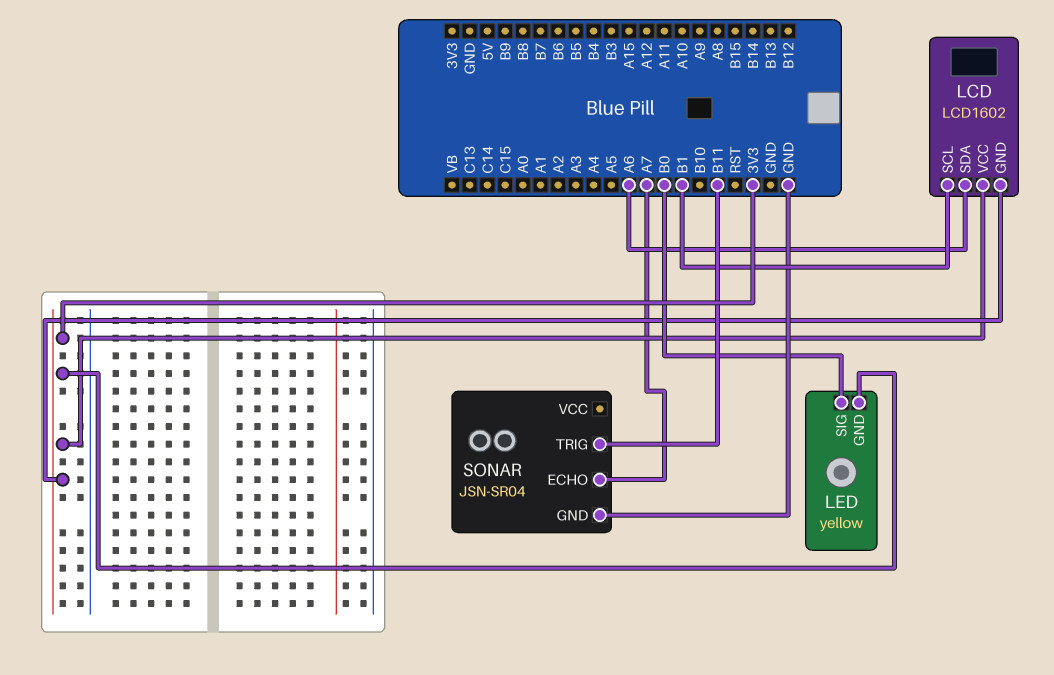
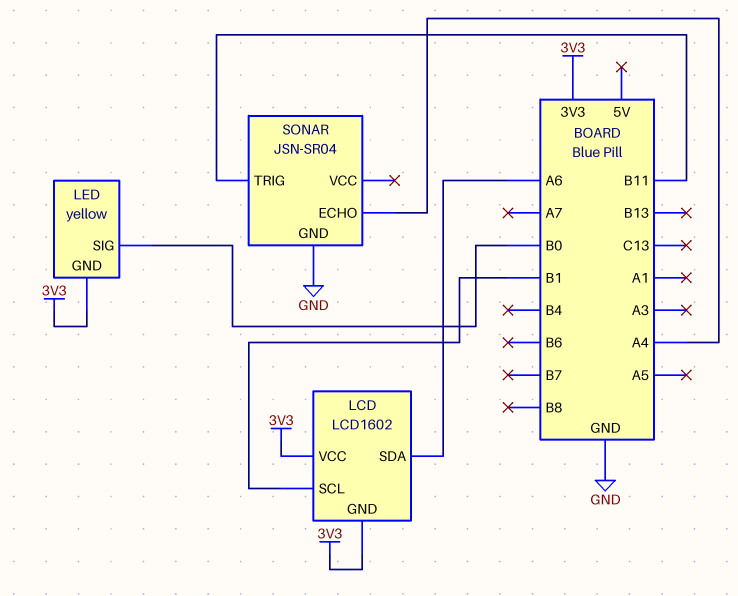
SONAR pin ECHO: A7 -> A4

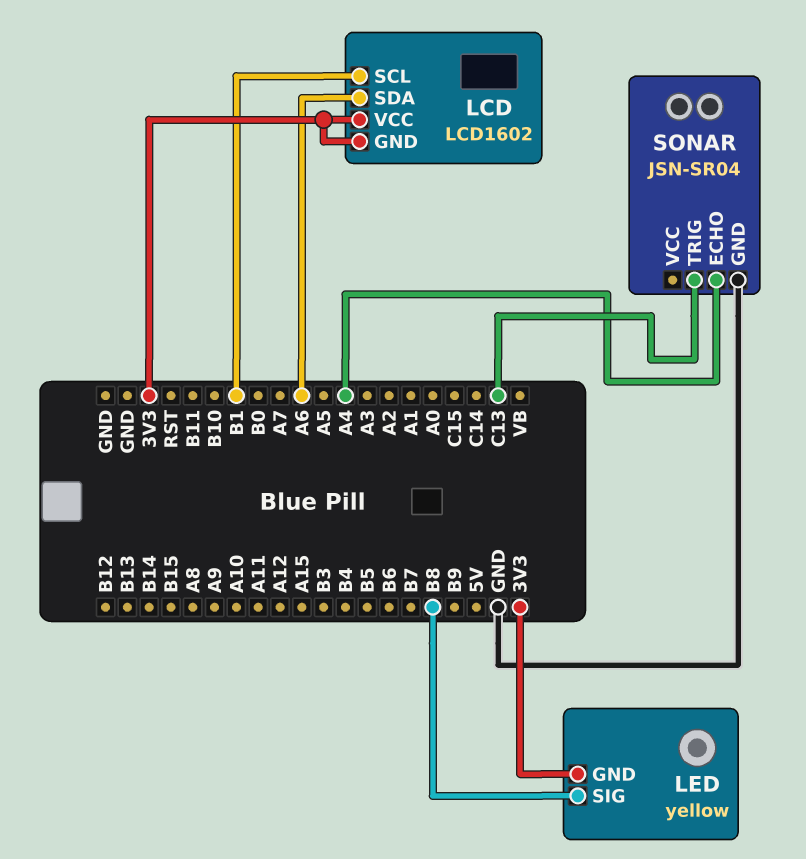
LED pin SIG: B0 -> B8
SONAR pin TRIG: B11 -> C13

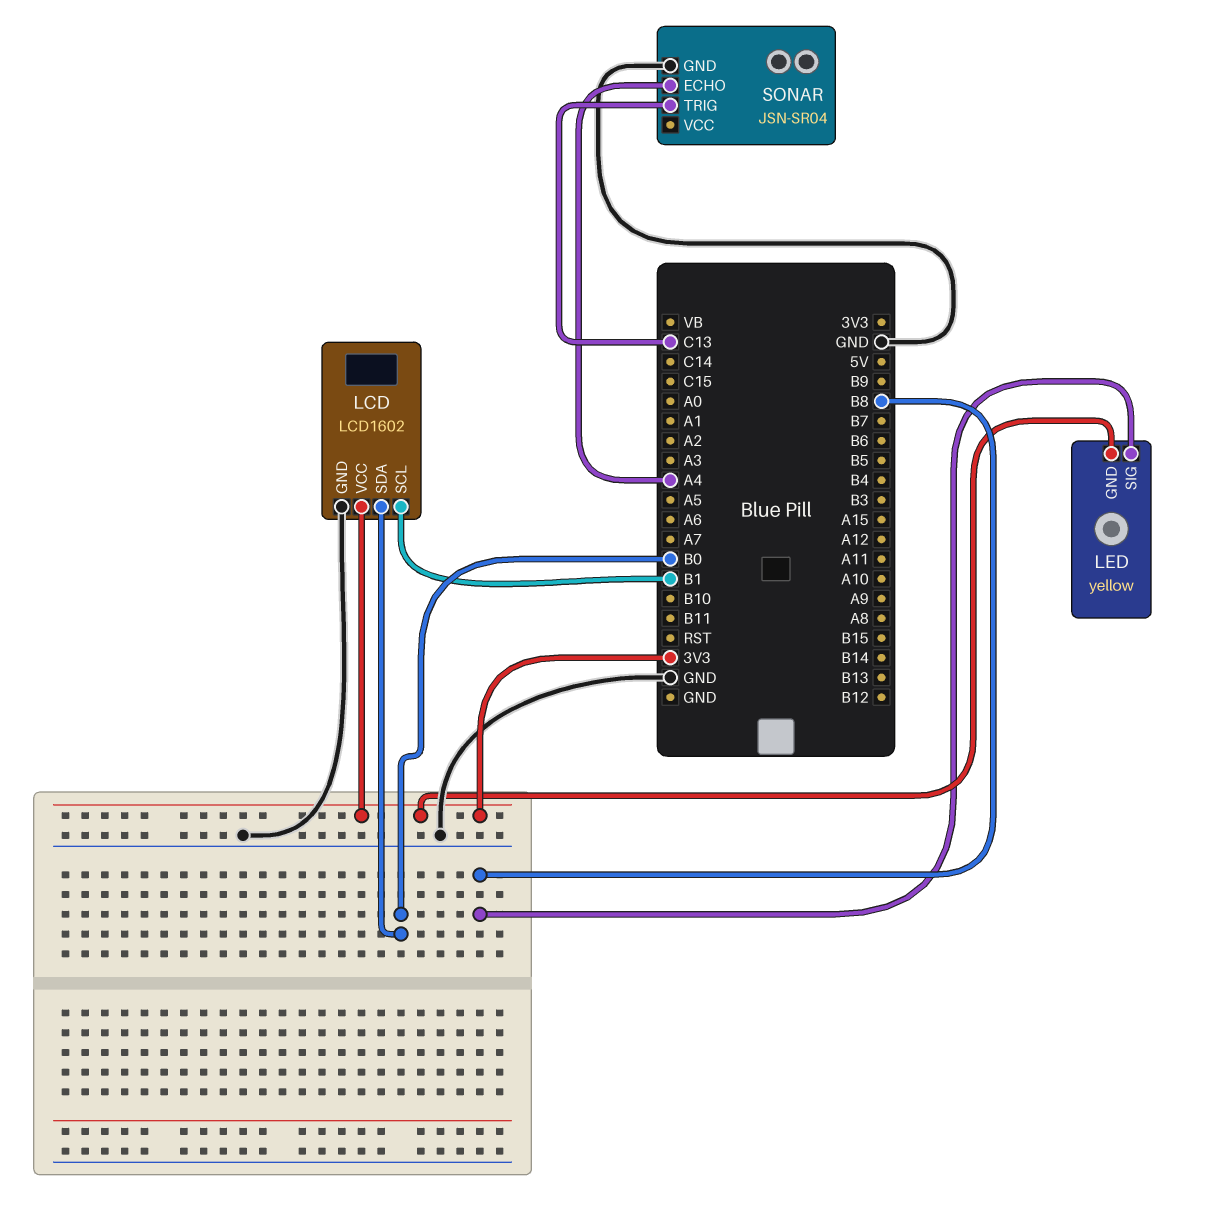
LCD pin GND: 3V3 -> GND
LCD pin SDA: A6 -> B0

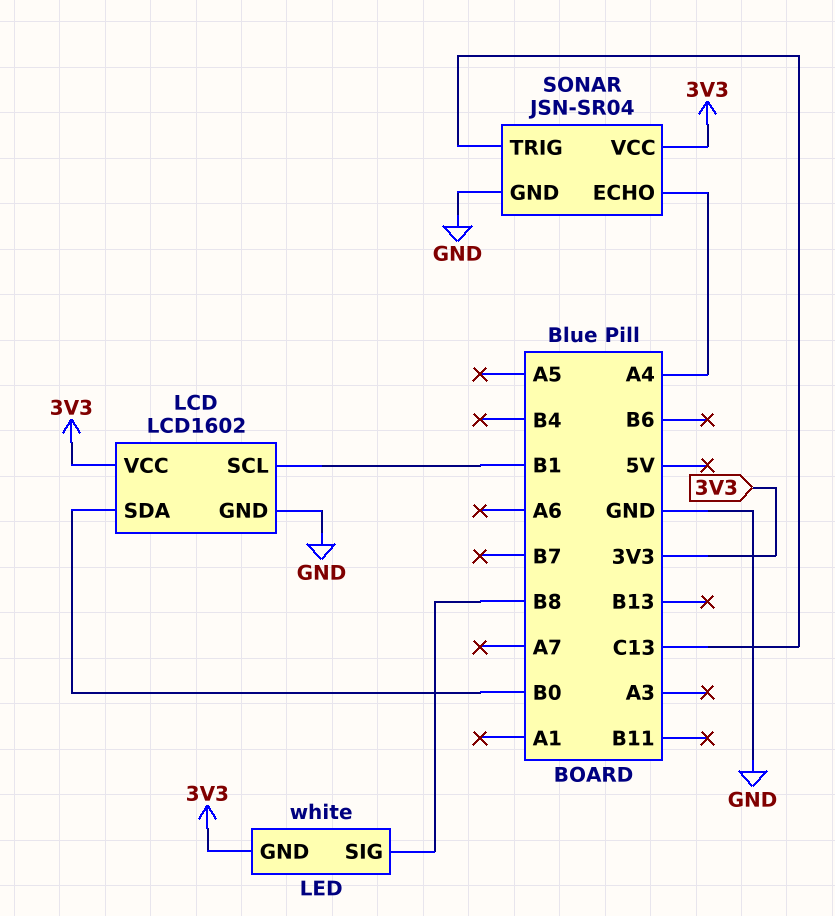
LED: yellow -> white
SONAR pin VCC: none -> 3V3

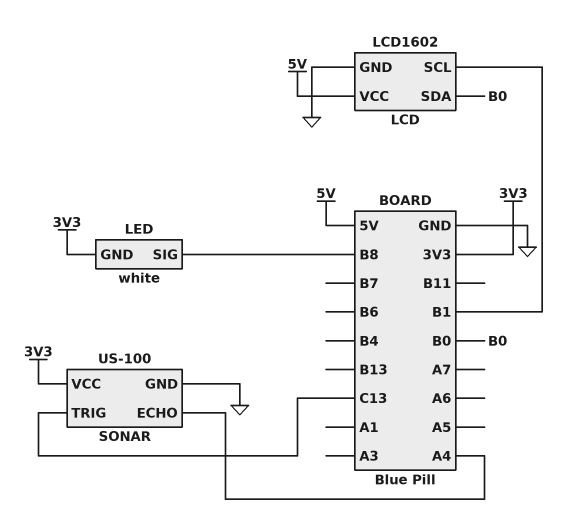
LCD pin VCC: 3V3 -> 5V
SONAR: JSN-SR04 -> US-100

